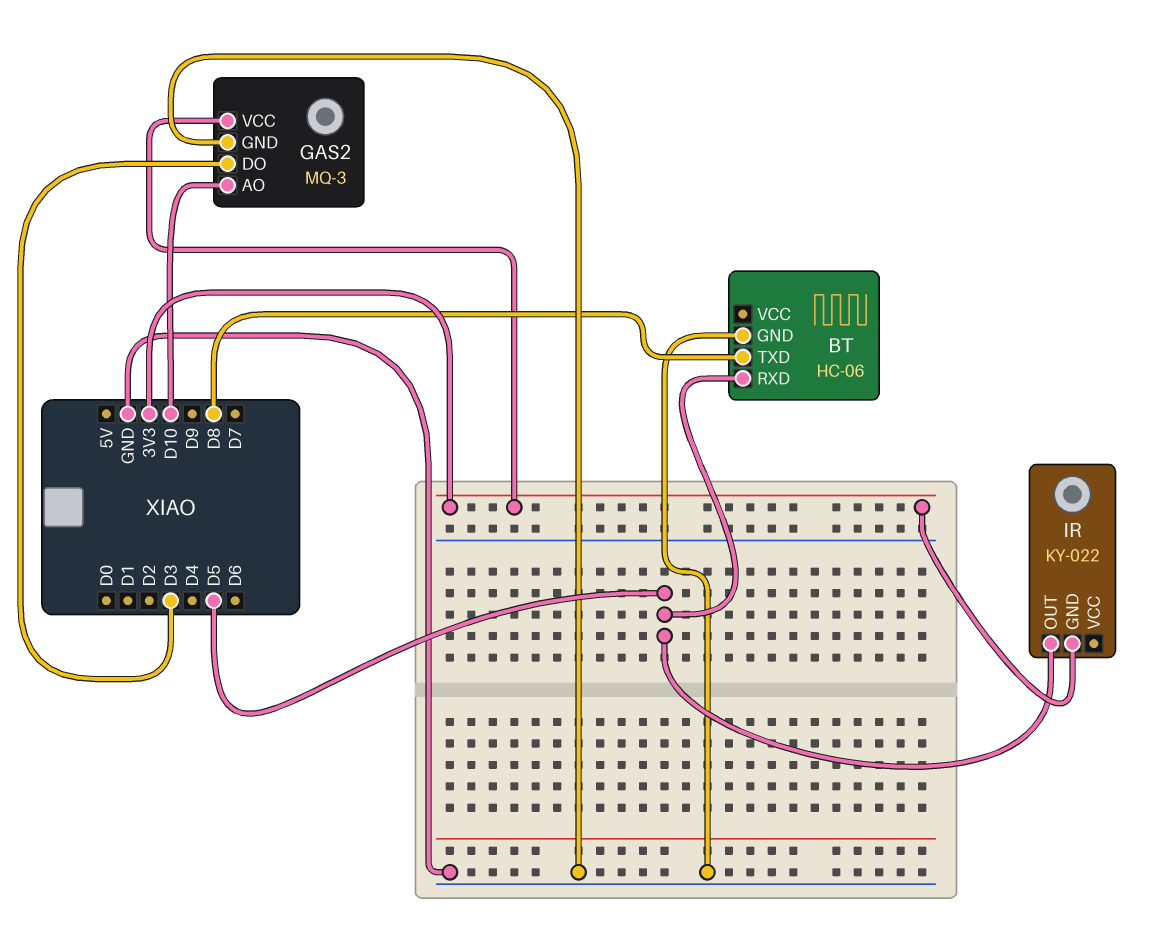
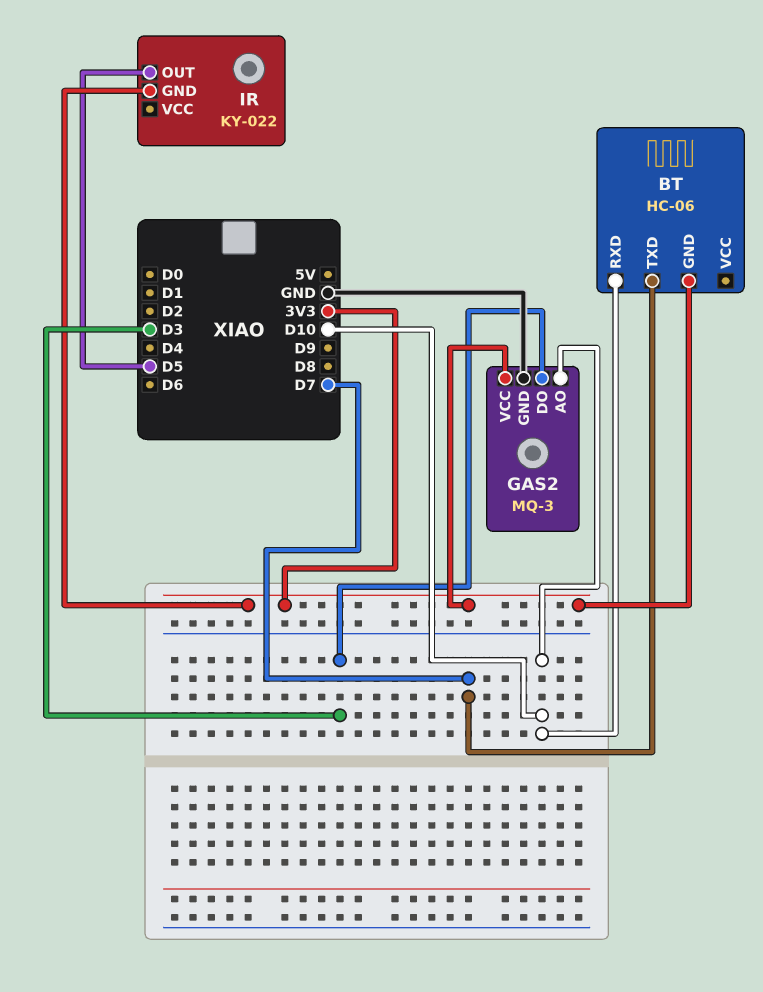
BT pin GND: GND -> 3V3
BT pin RXD: D5 -> D10
BT pin TXD: D8 -> D7

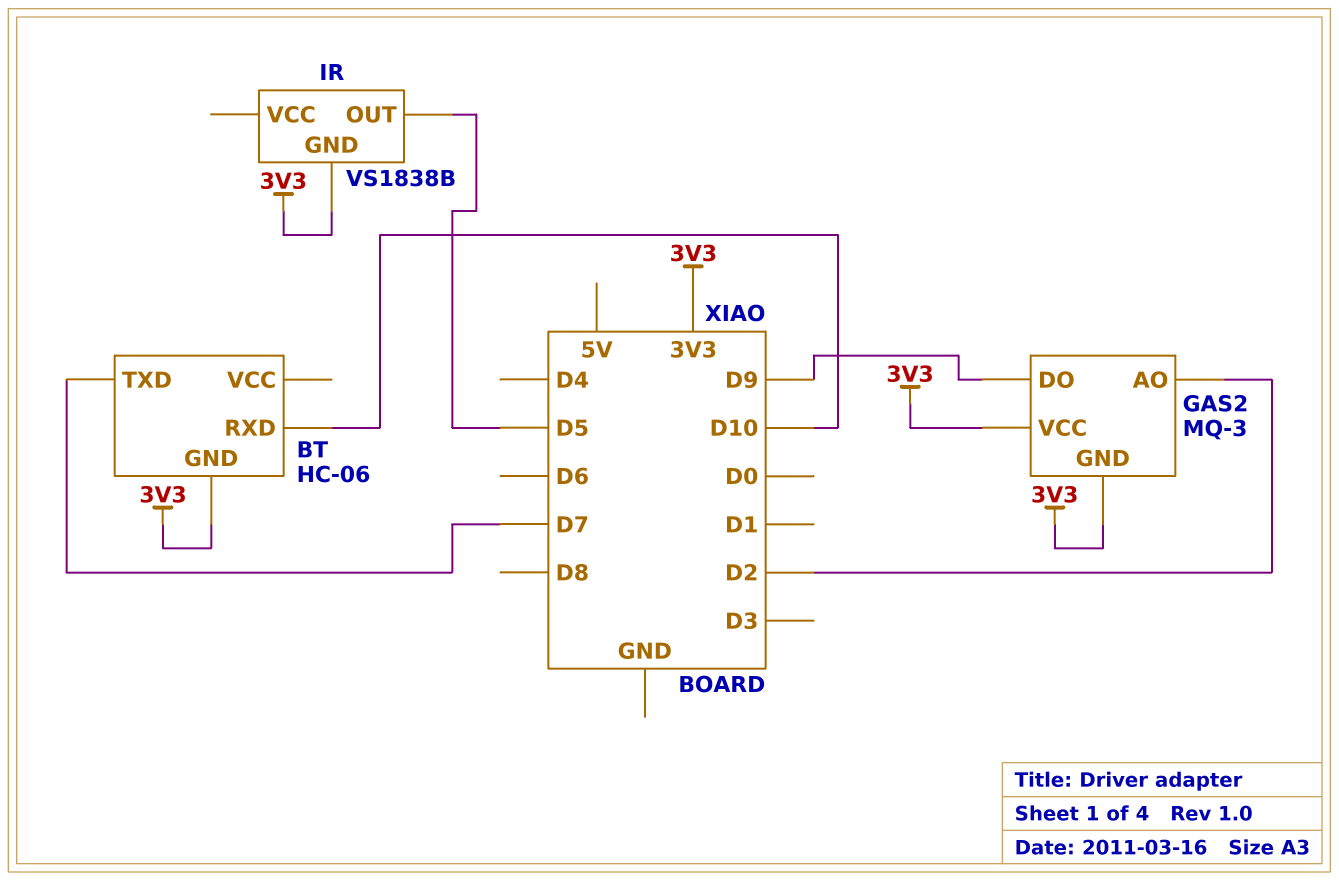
GAS2 pin AO: D10 -> D2
GAS2 pin DO: D3 -> D9
GAS2 pin GND: GND -> 3V3
IR: KY-022 -> VS1838B

